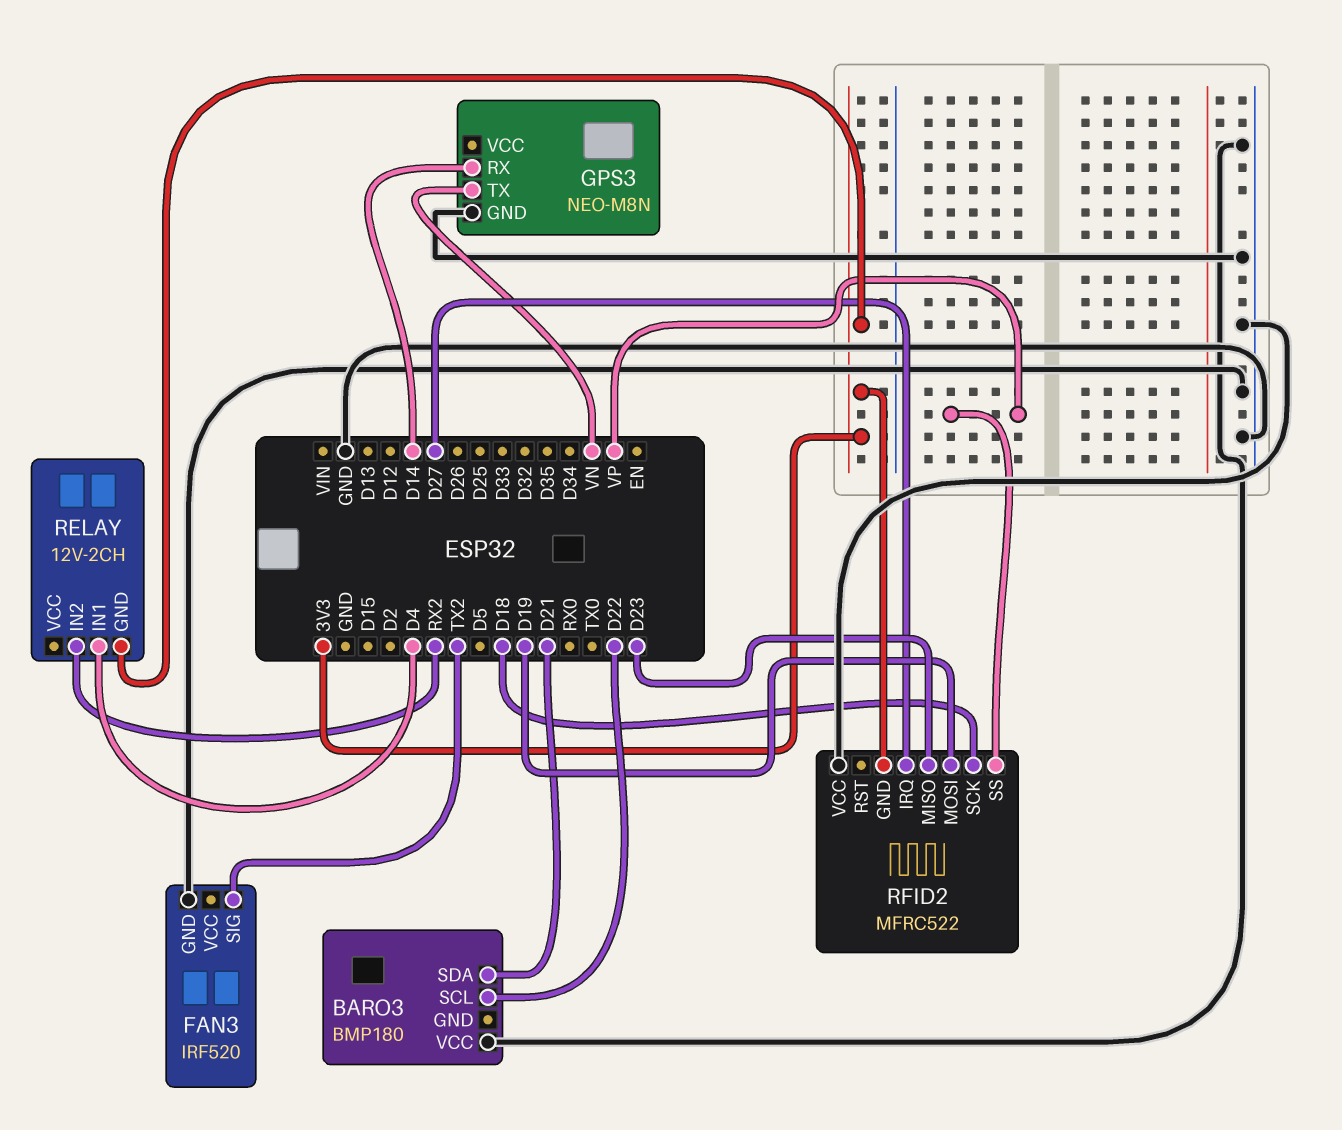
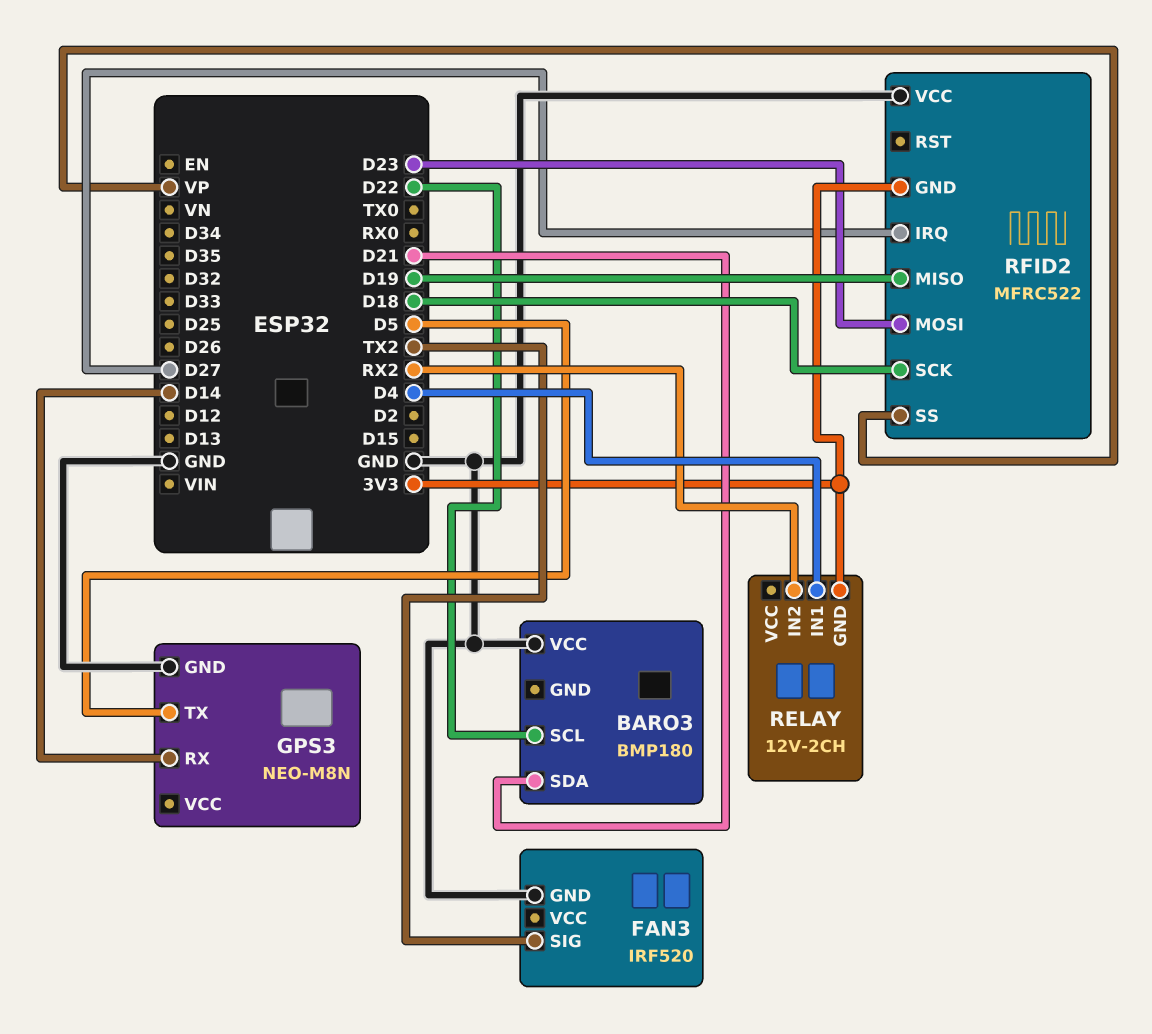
GPS3 pin TX: VN -> D5
RFID2 pin MISO: D23 -> D19
RFID2 pin MOSI: D19 -> D23

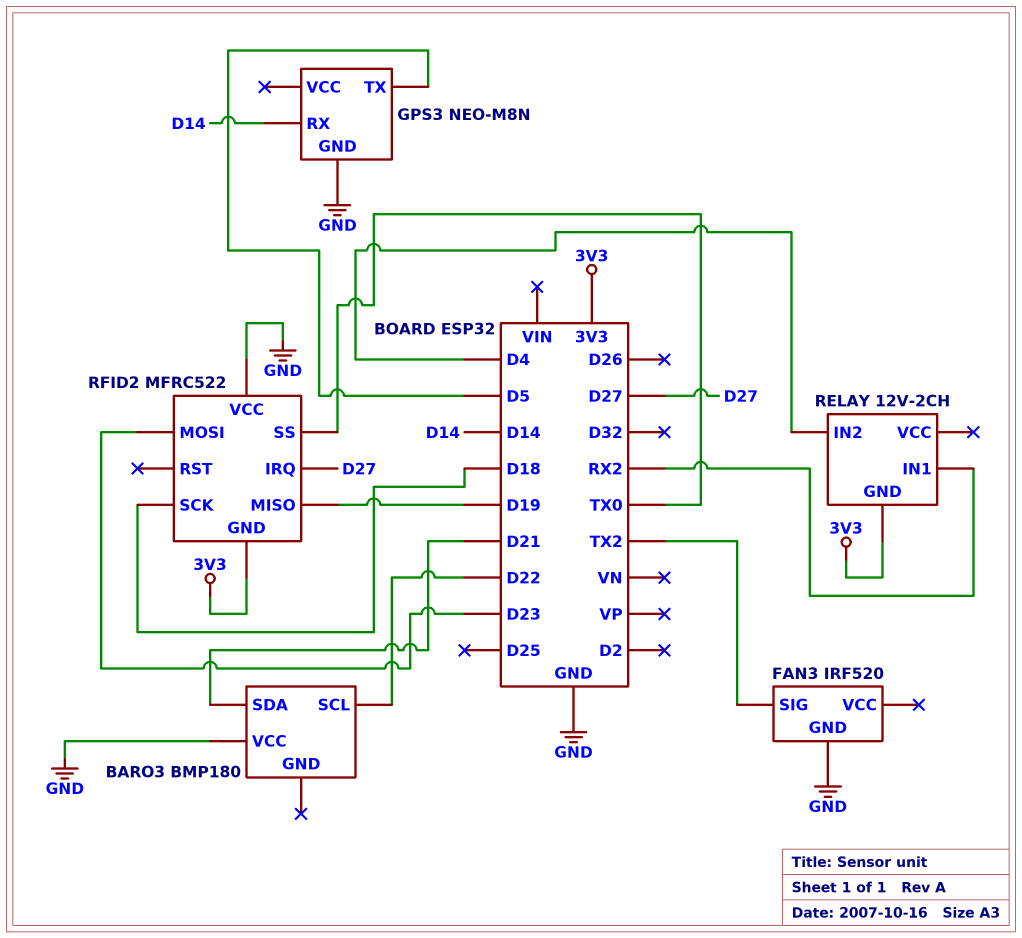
RELAY pin IN1: D4 -> RX2
RELAY pin IN2: RX2 -> D4
RFID2 pin SS: VP -> TX0

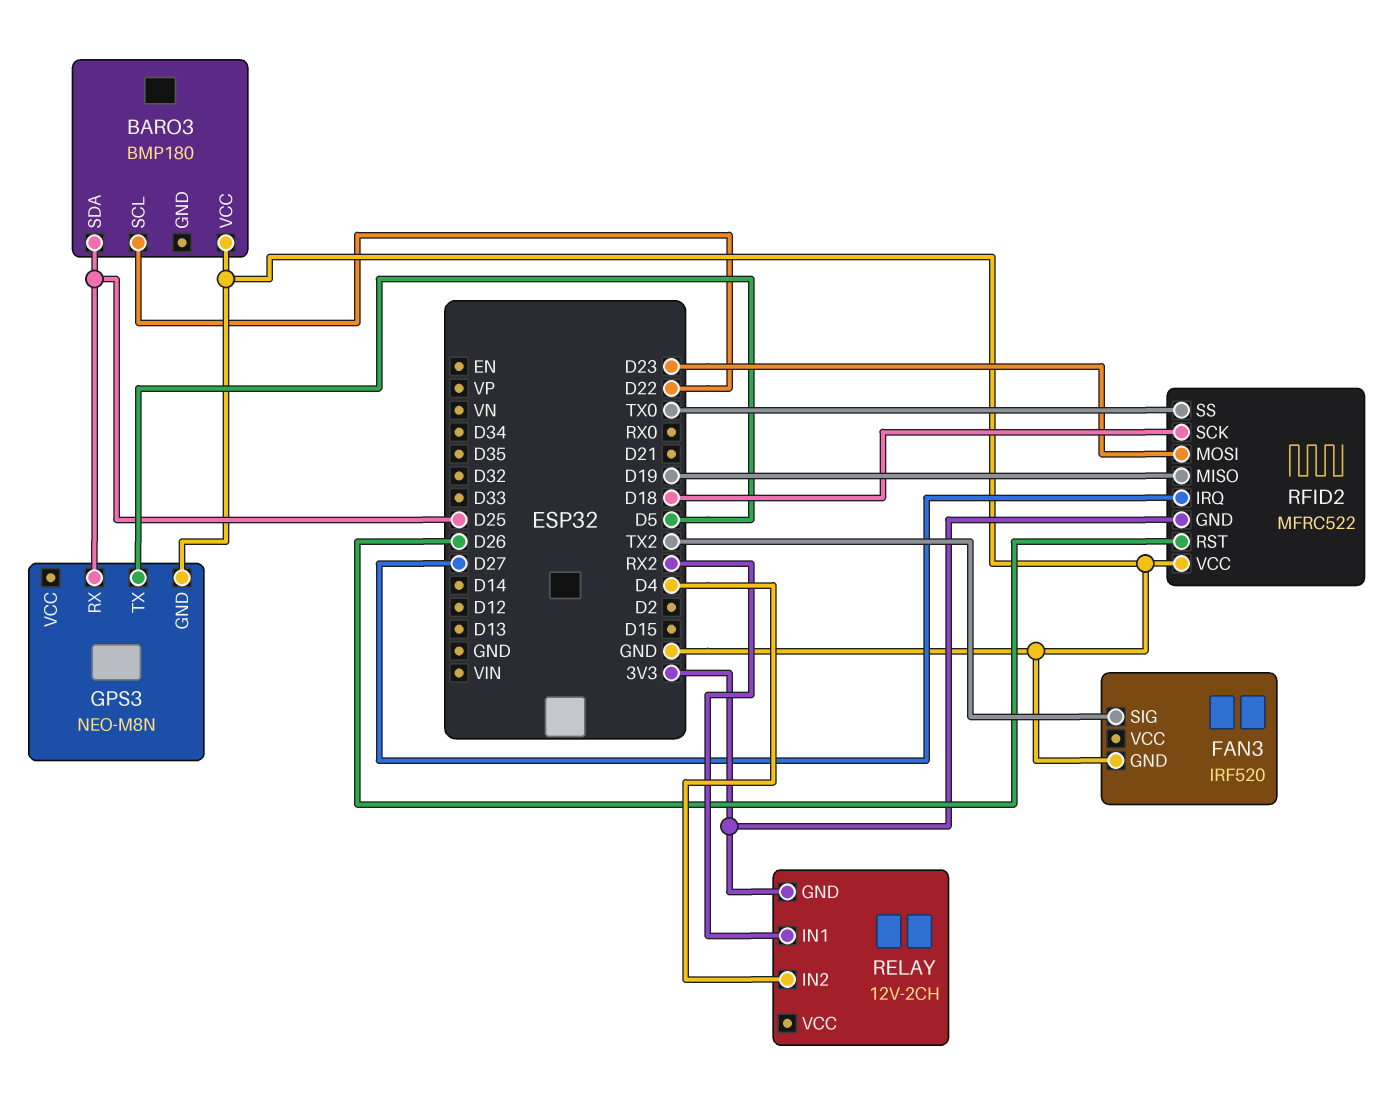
BARO3 pin SDA: D21 -> D25
GPS3 pin RX: D14 -> D25
RFID2 pin RST: none -> D26

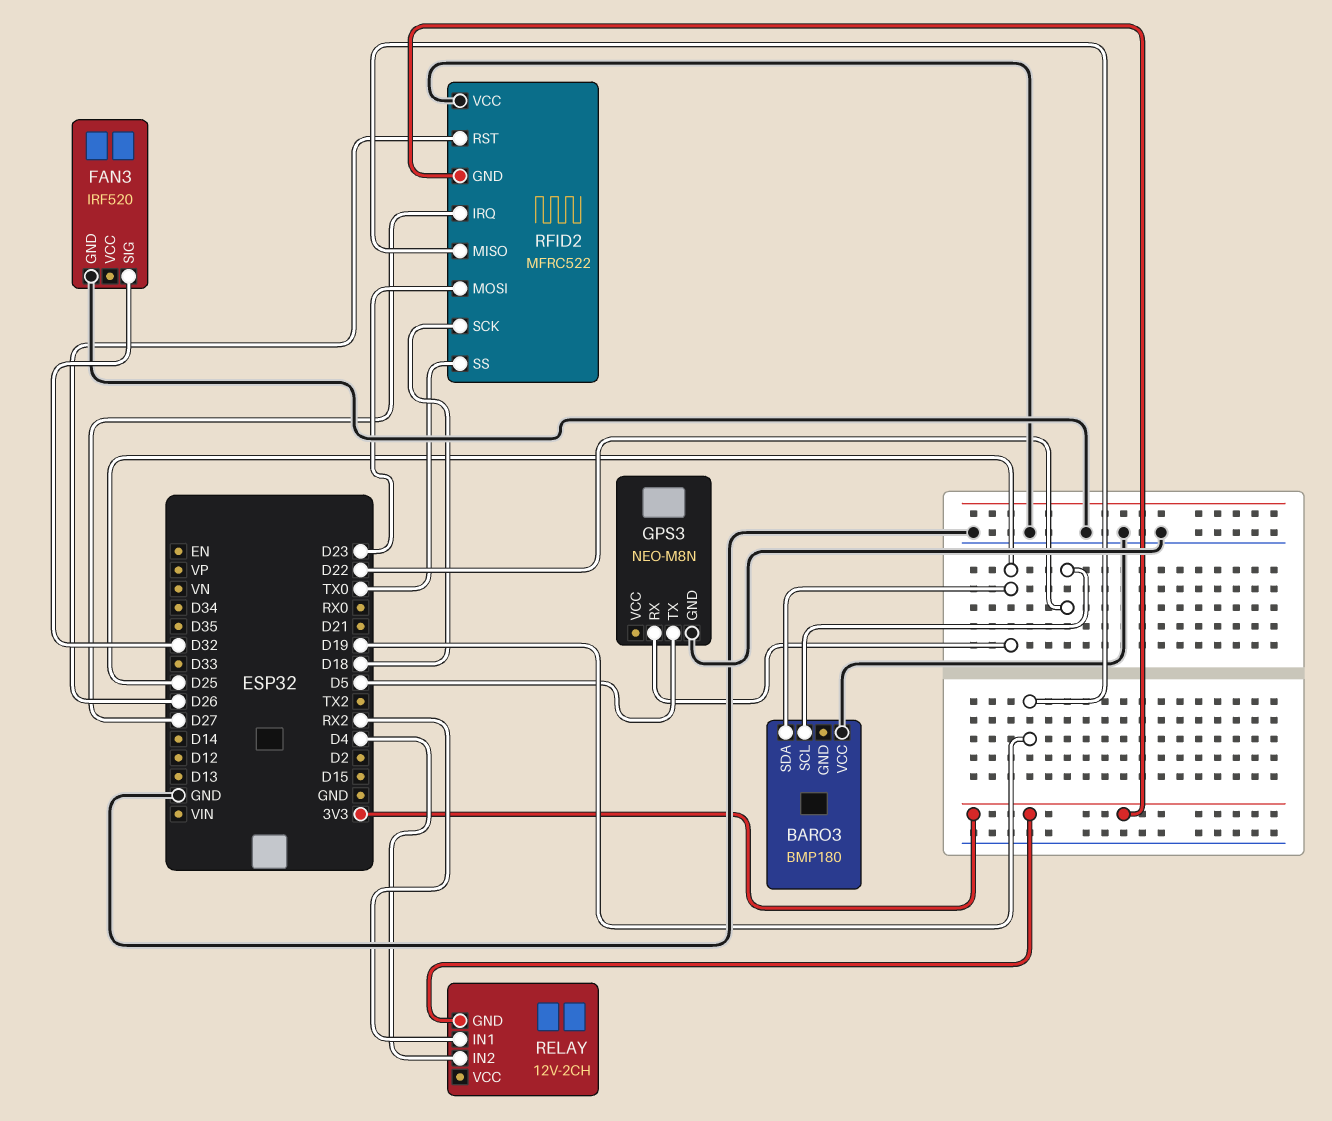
FAN3 pin SIG: TX2 -> D32

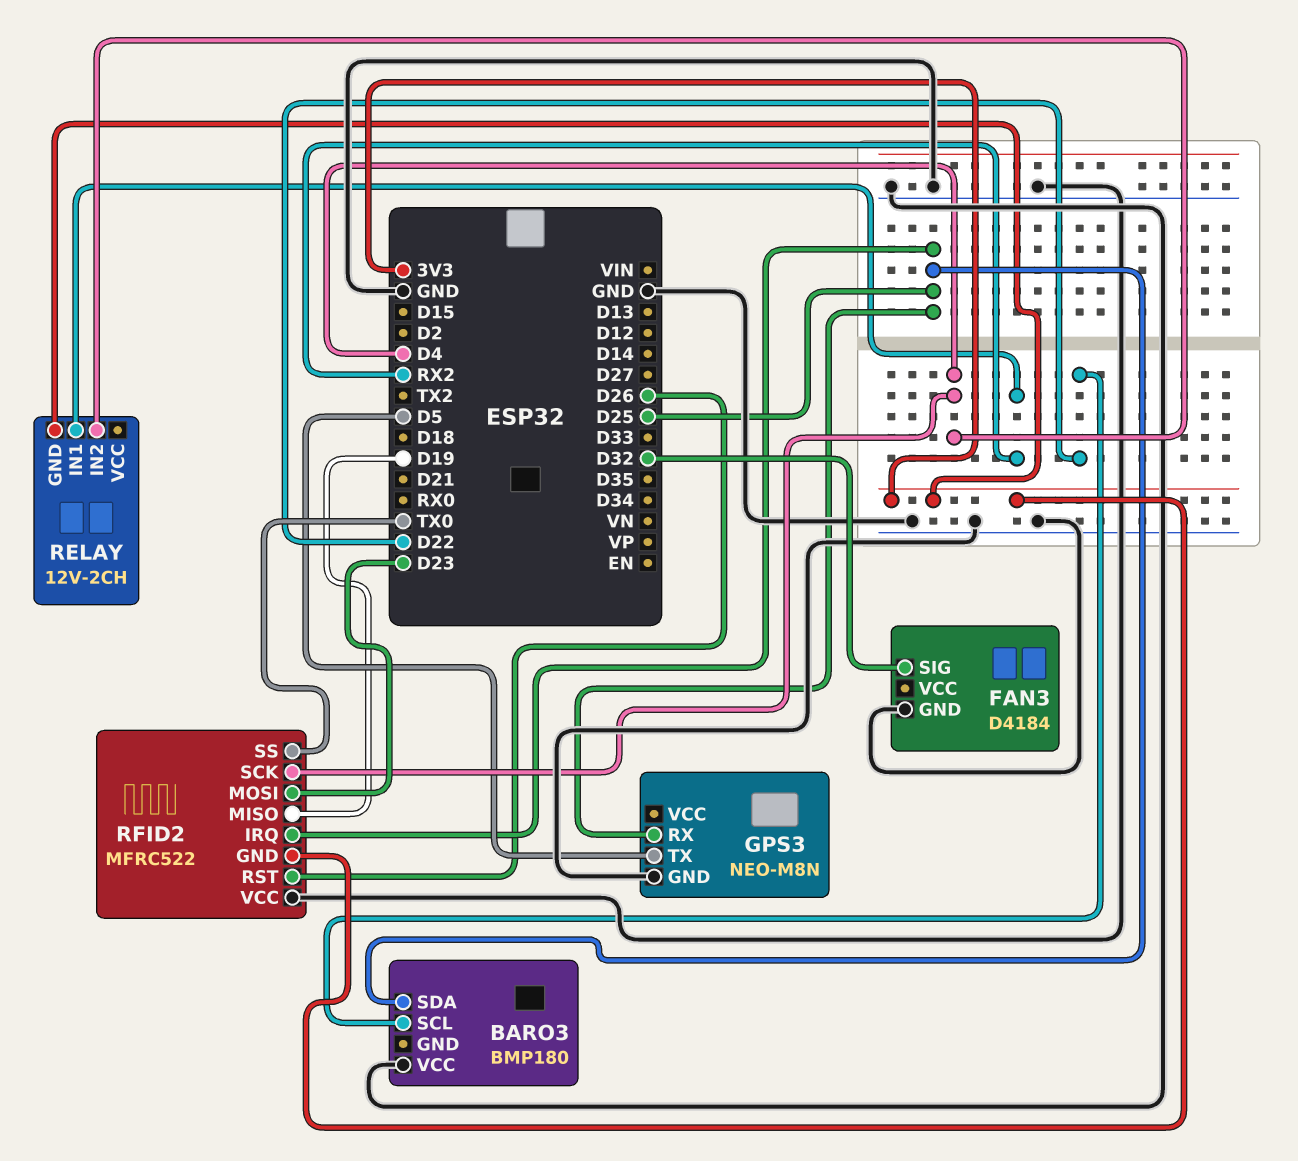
FAN3: IRF520 -> D4184
RFID2 pin IRQ: D27 -> D25
RFID2 pin SCK: D18 -> D4

